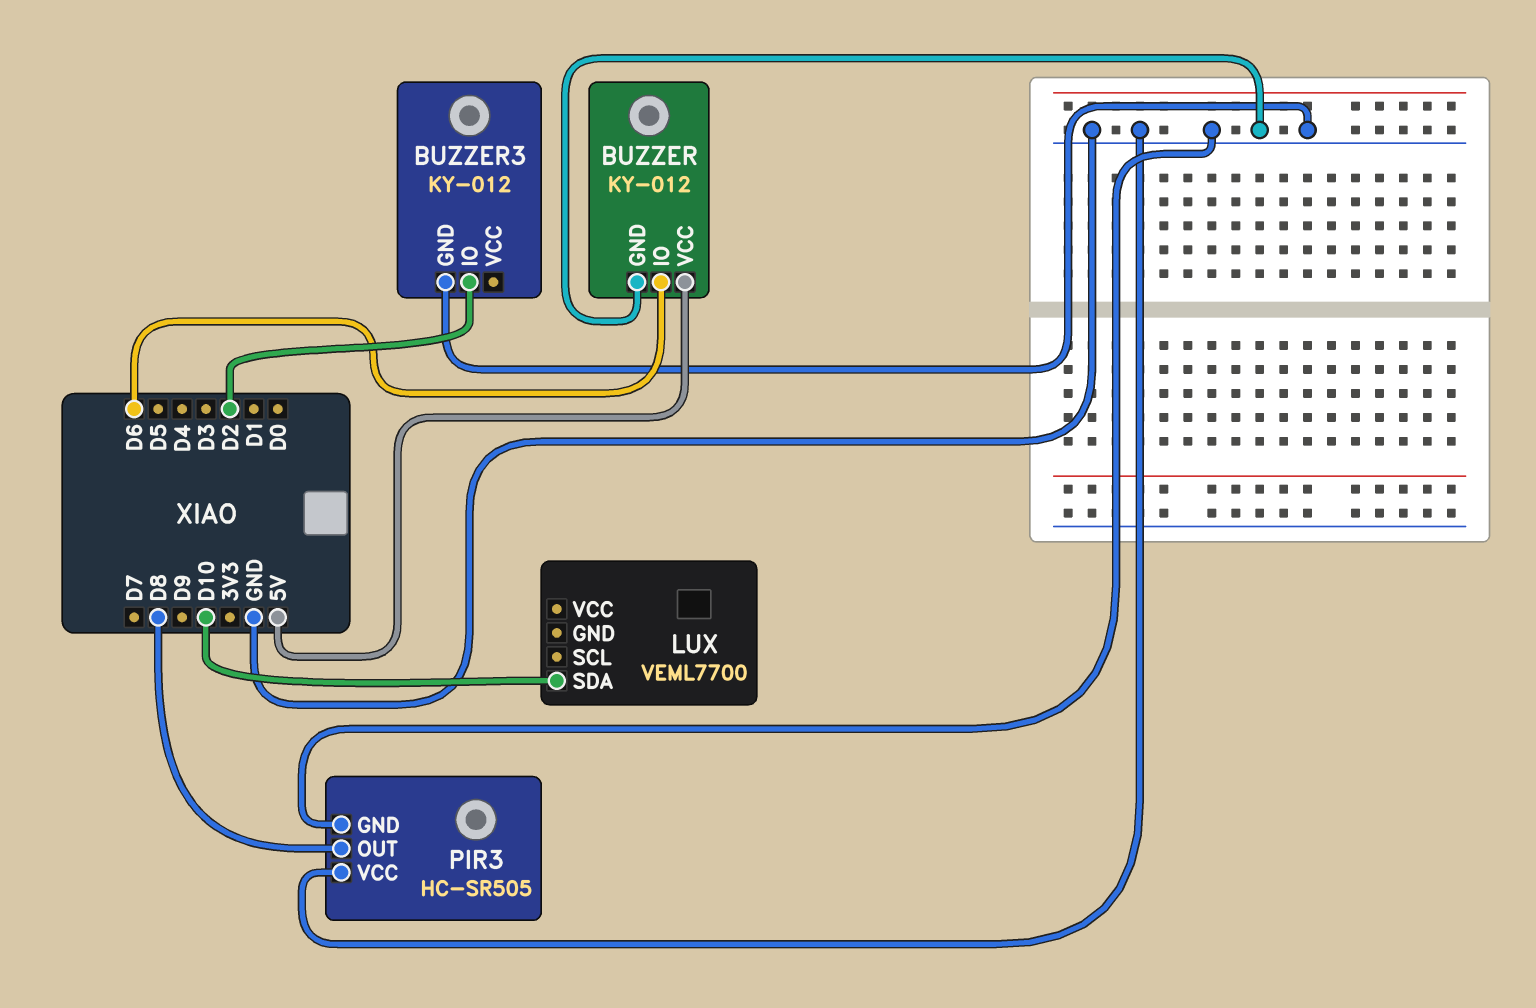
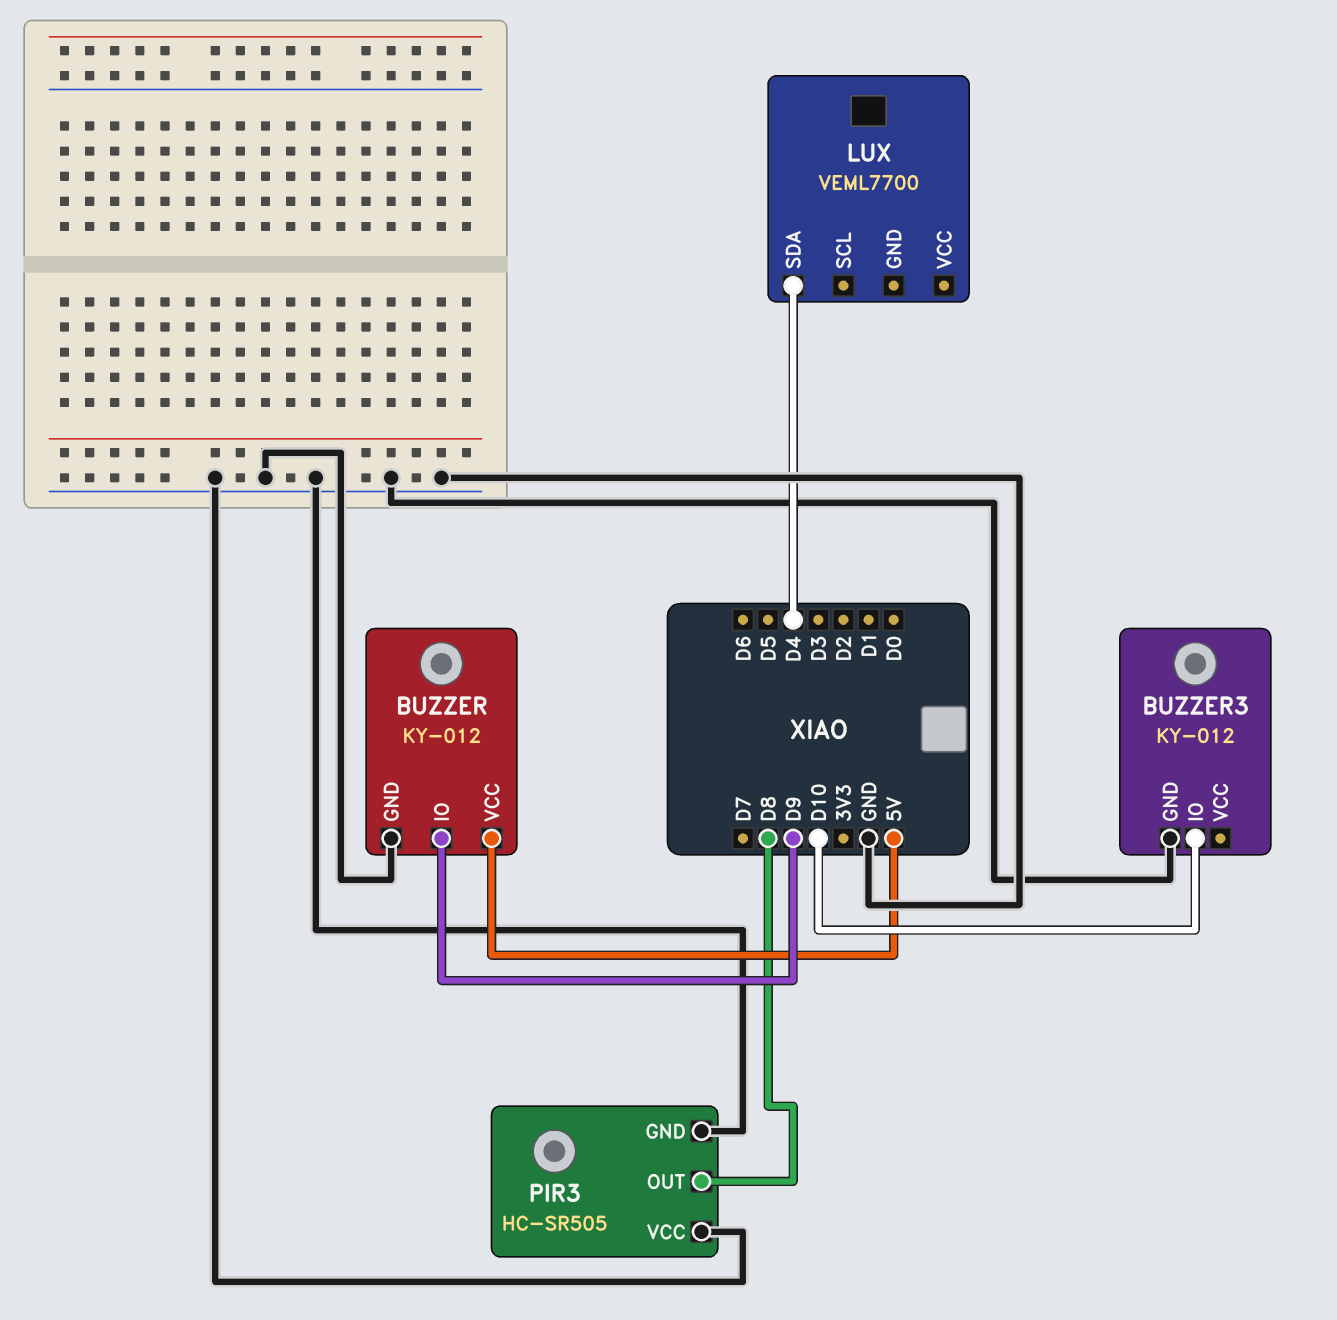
BUZZER pin IO: D6 -> D9
BUZZER3 pin IO: D2 -> D10
LUX pin SDA: D10 -> D4

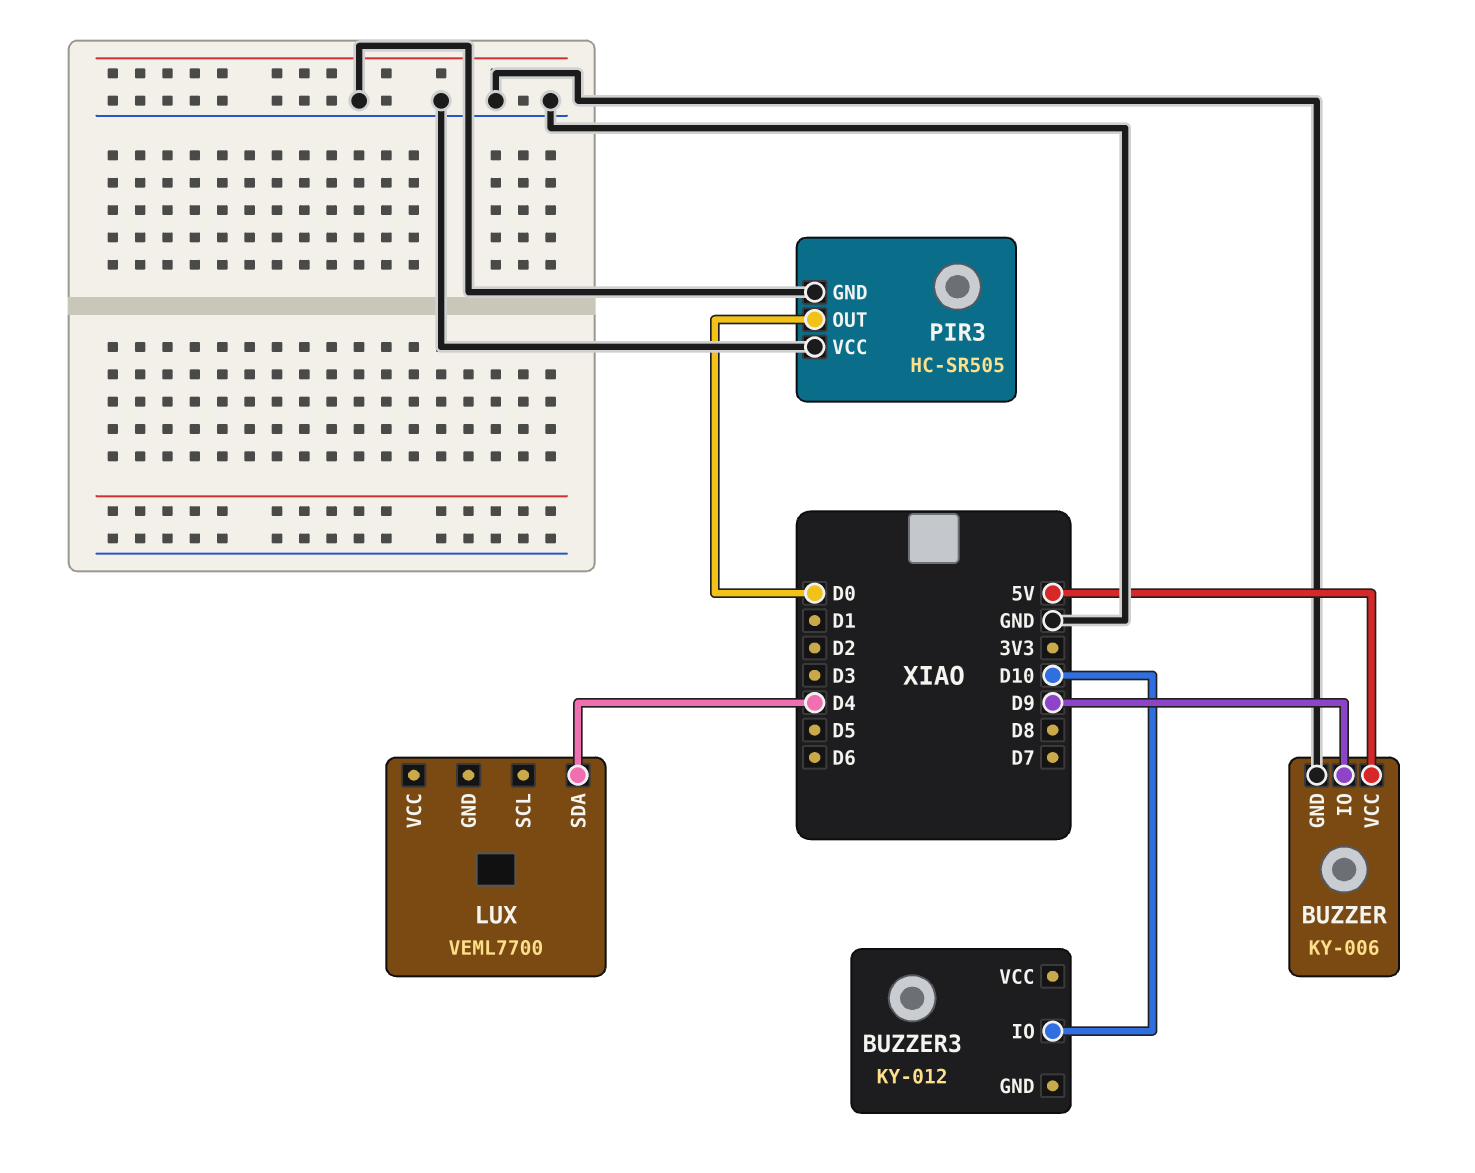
BUZZER: KY-012 -> KY-006
BUZZER3 pin GND: GND -> none
PIR3 pin OUT: D8 -> D0

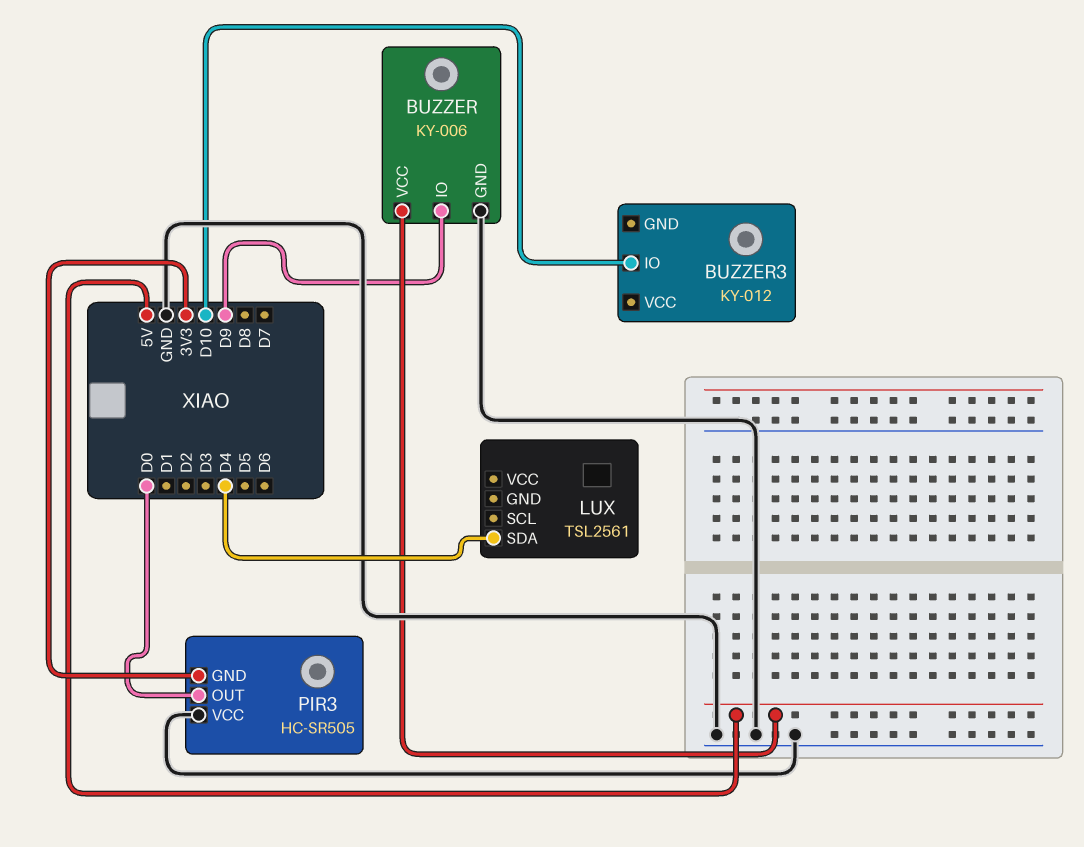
LUX: VEML7700 -> TSL2561
PIR3 pin GND: GND -> 3V3

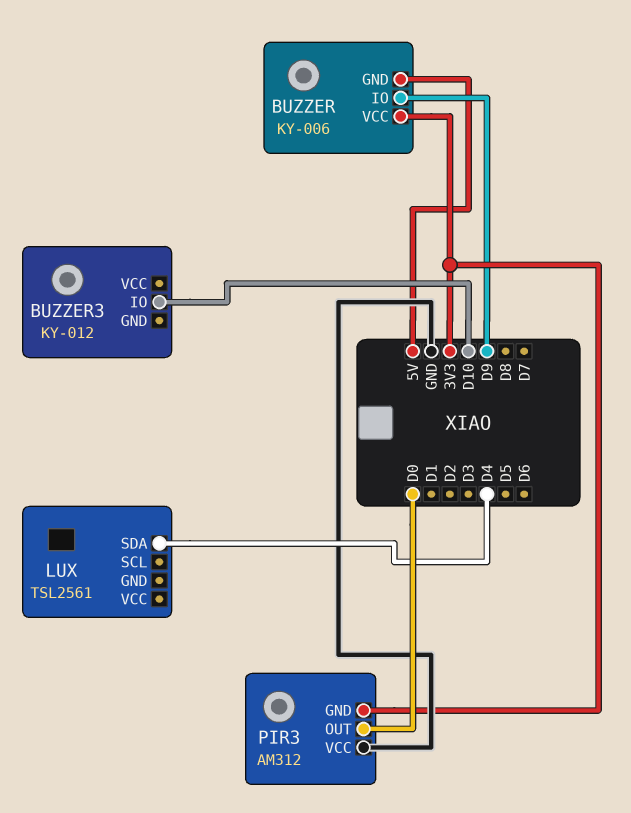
BUZZER pin GND: GND -> 5V
BUZZER pin VCC: 5V -> 3V3
PIR3: HC-SR505 -> AM312

